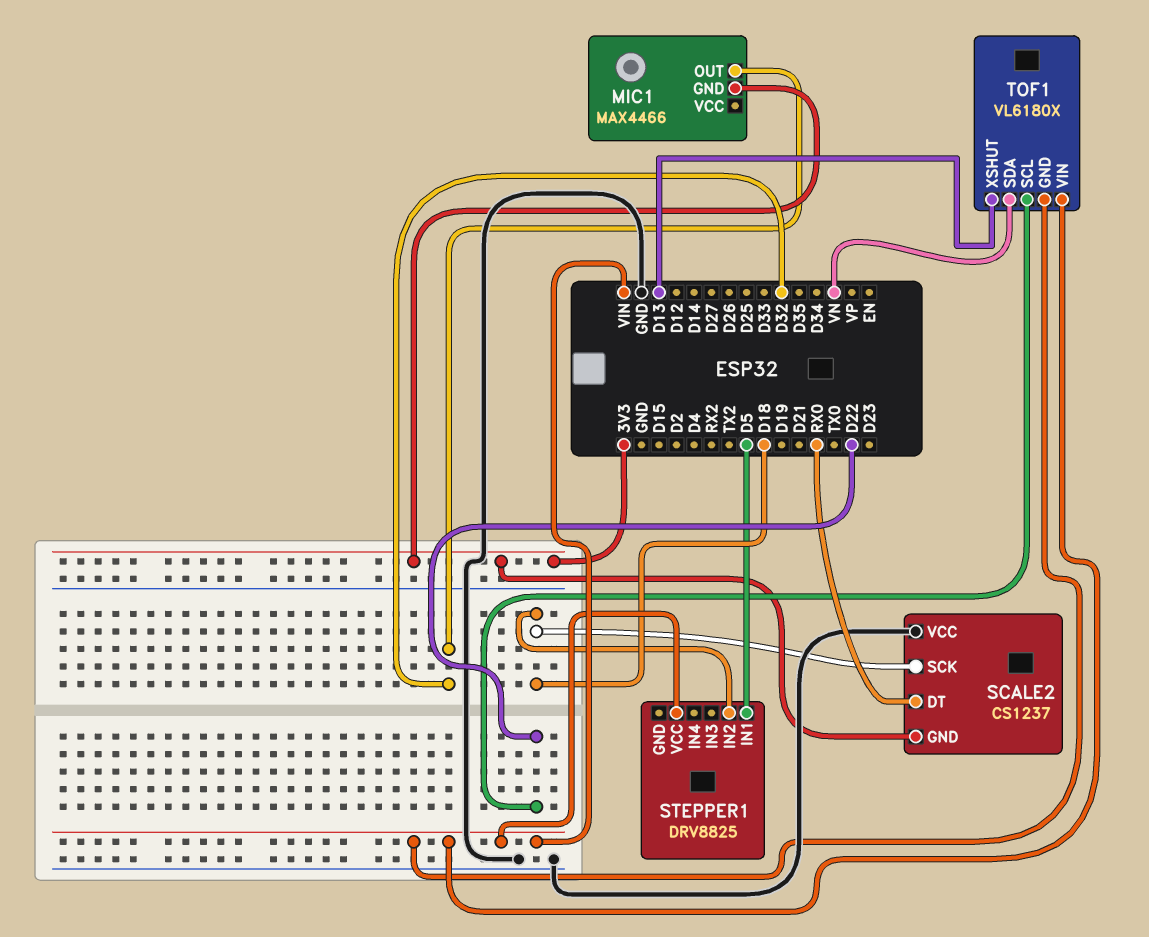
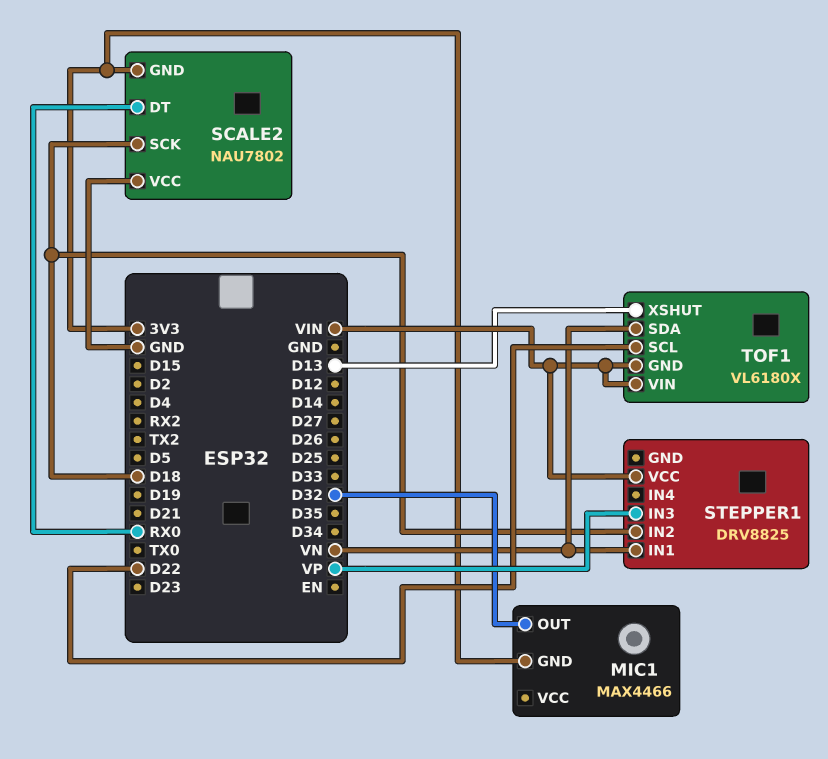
SCALE2: CS1237 -> NAU7802
STEPPER1 pin IN1: D5 -> VN
STEPPER1 pin IN3: none -> VP

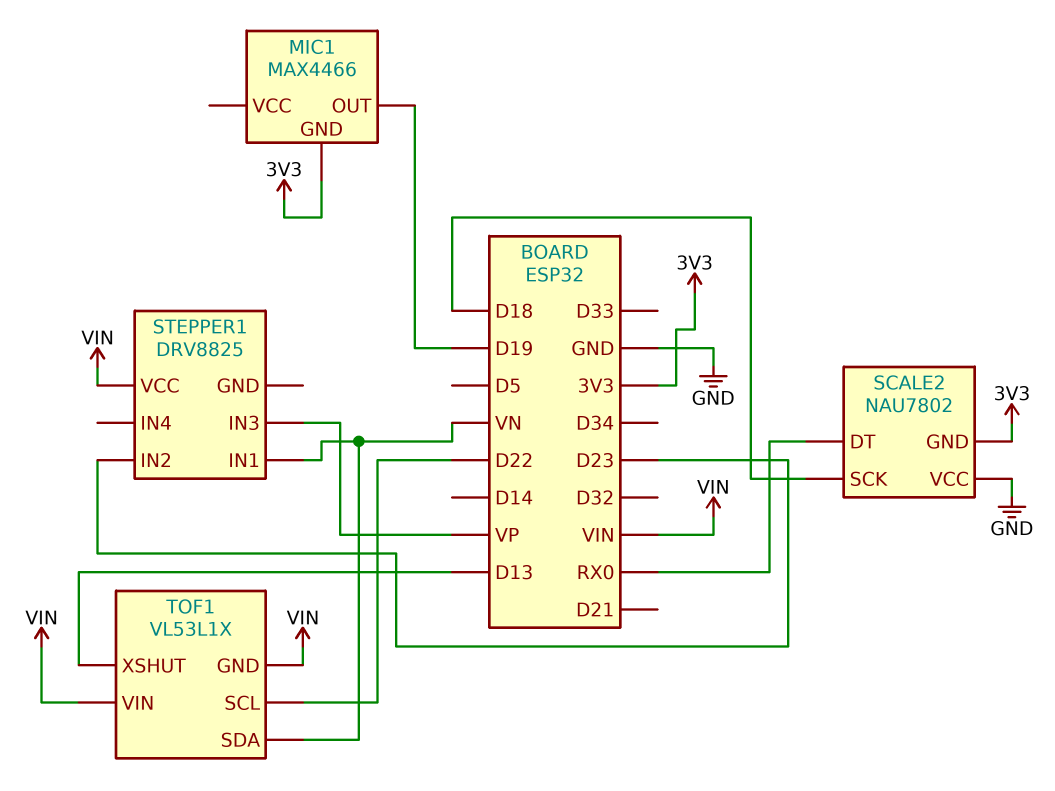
MIC1 pin OUT: D32 -> D19
STEPPER1 pin IN2: D18 -> D23
TOF1: VL6180X -> VL53L1X

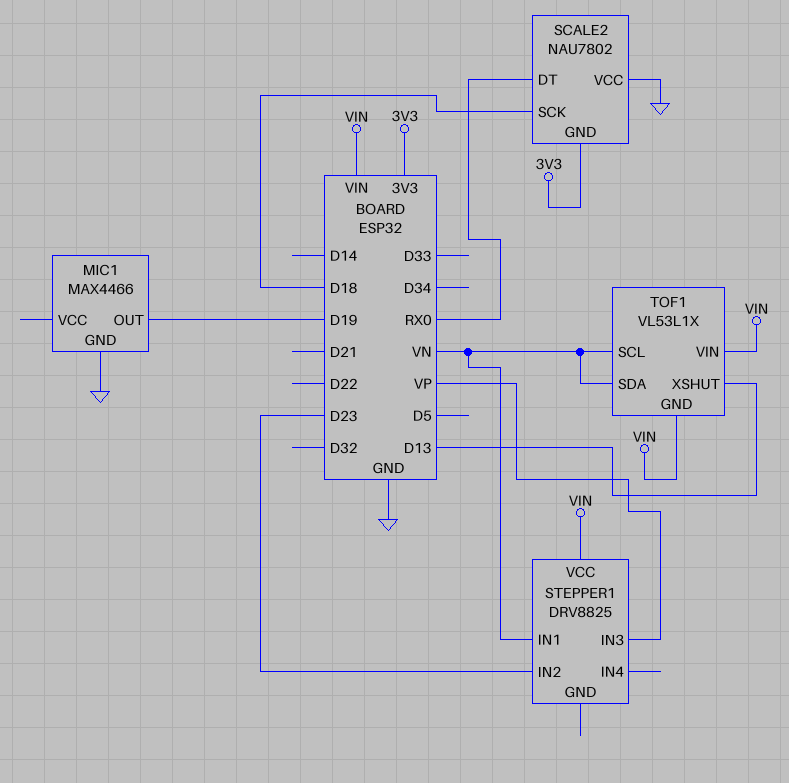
MIC1 pin GND: 3V3 -> GND
TOF1 pin SCL: D22 -> VN

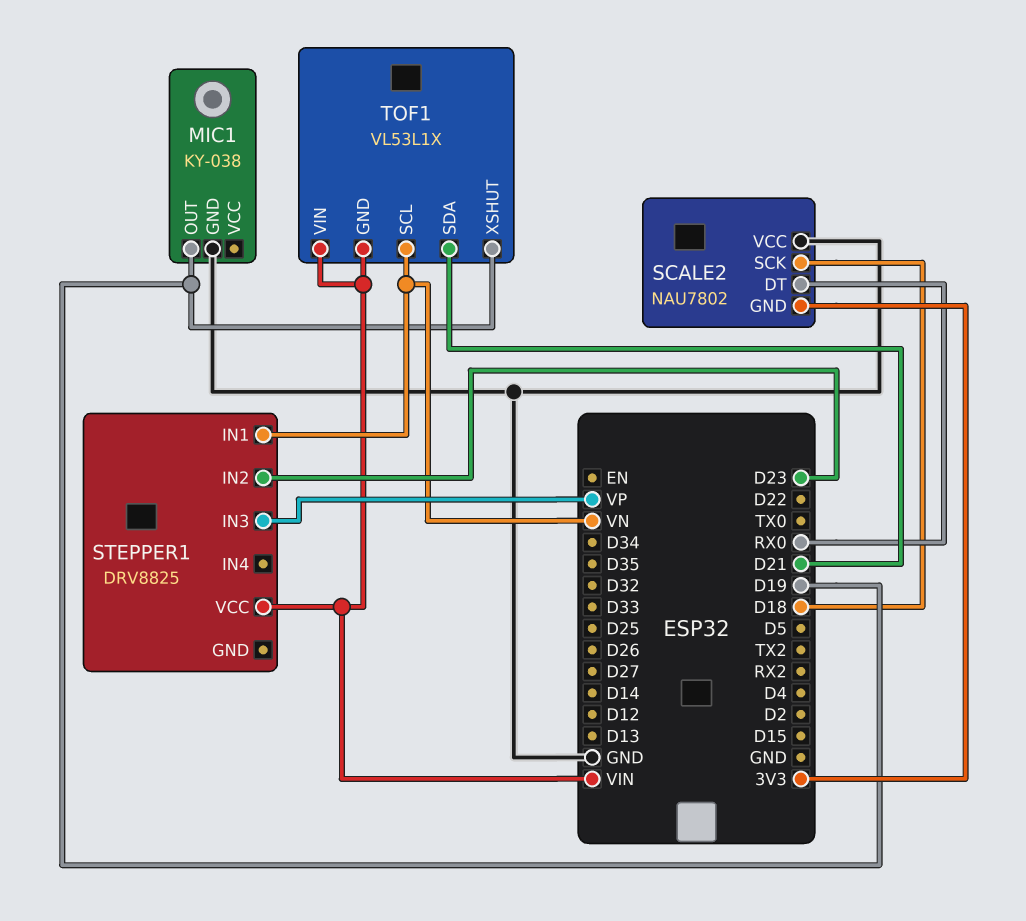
MIC1: MAX4466 -> KY-038
TOF1 pin SDA: VN -> D21
TOF1 pin XSHUT: D13 -> D19

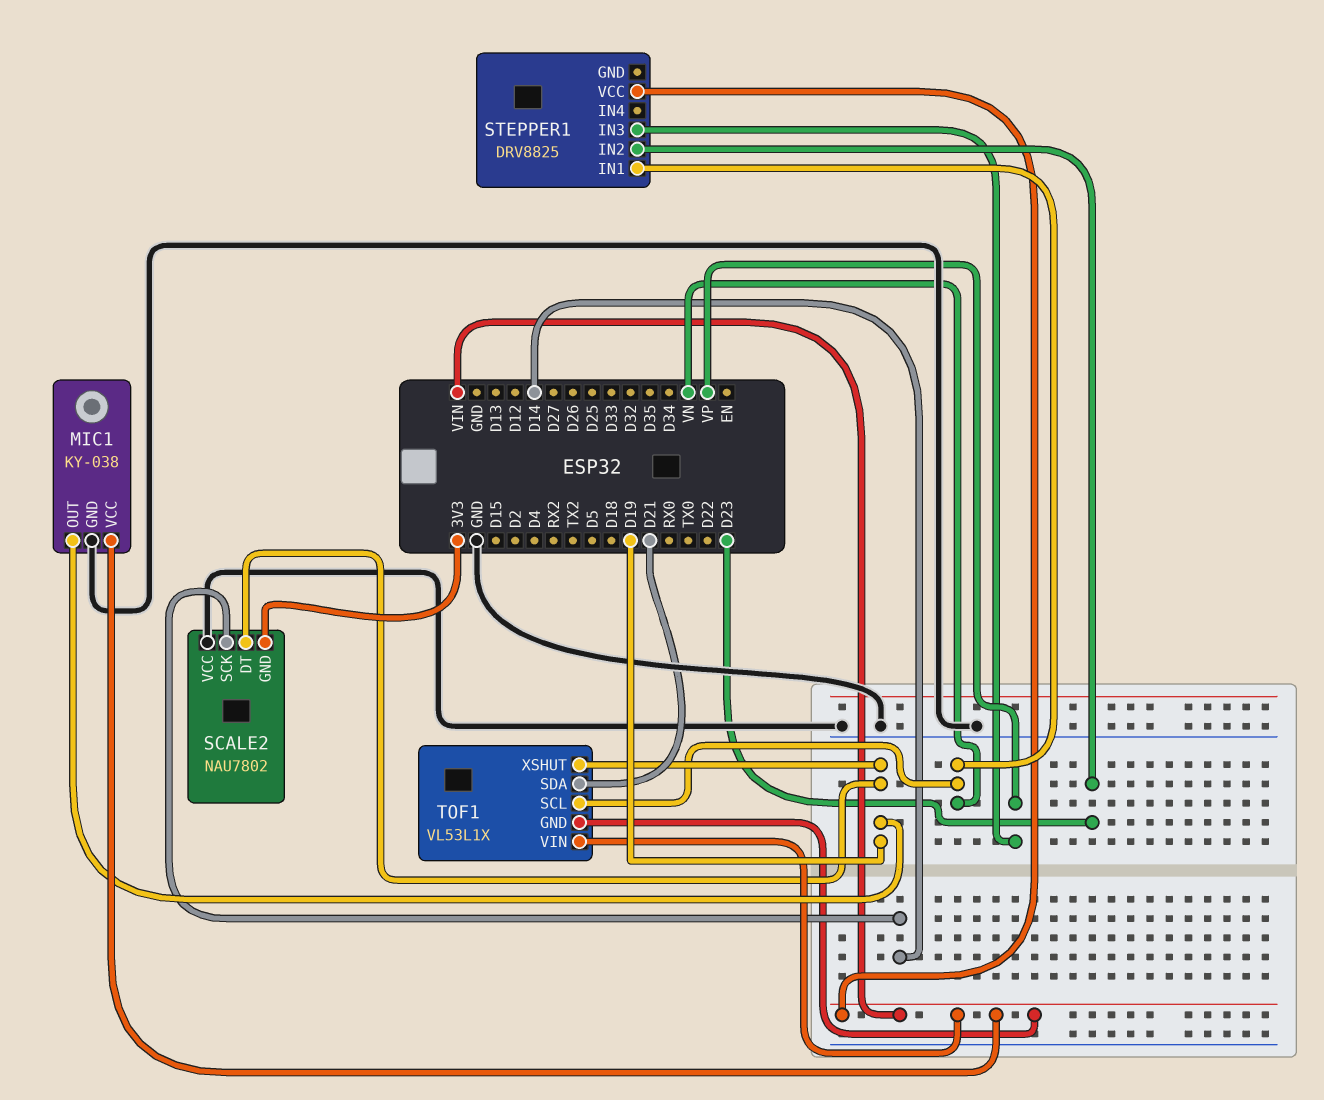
MIC1 pin VCC: none -> VIN
SCALE2 pin DT: RX0 -> D19
SCALE2 pin SCK: D18 -> D14

